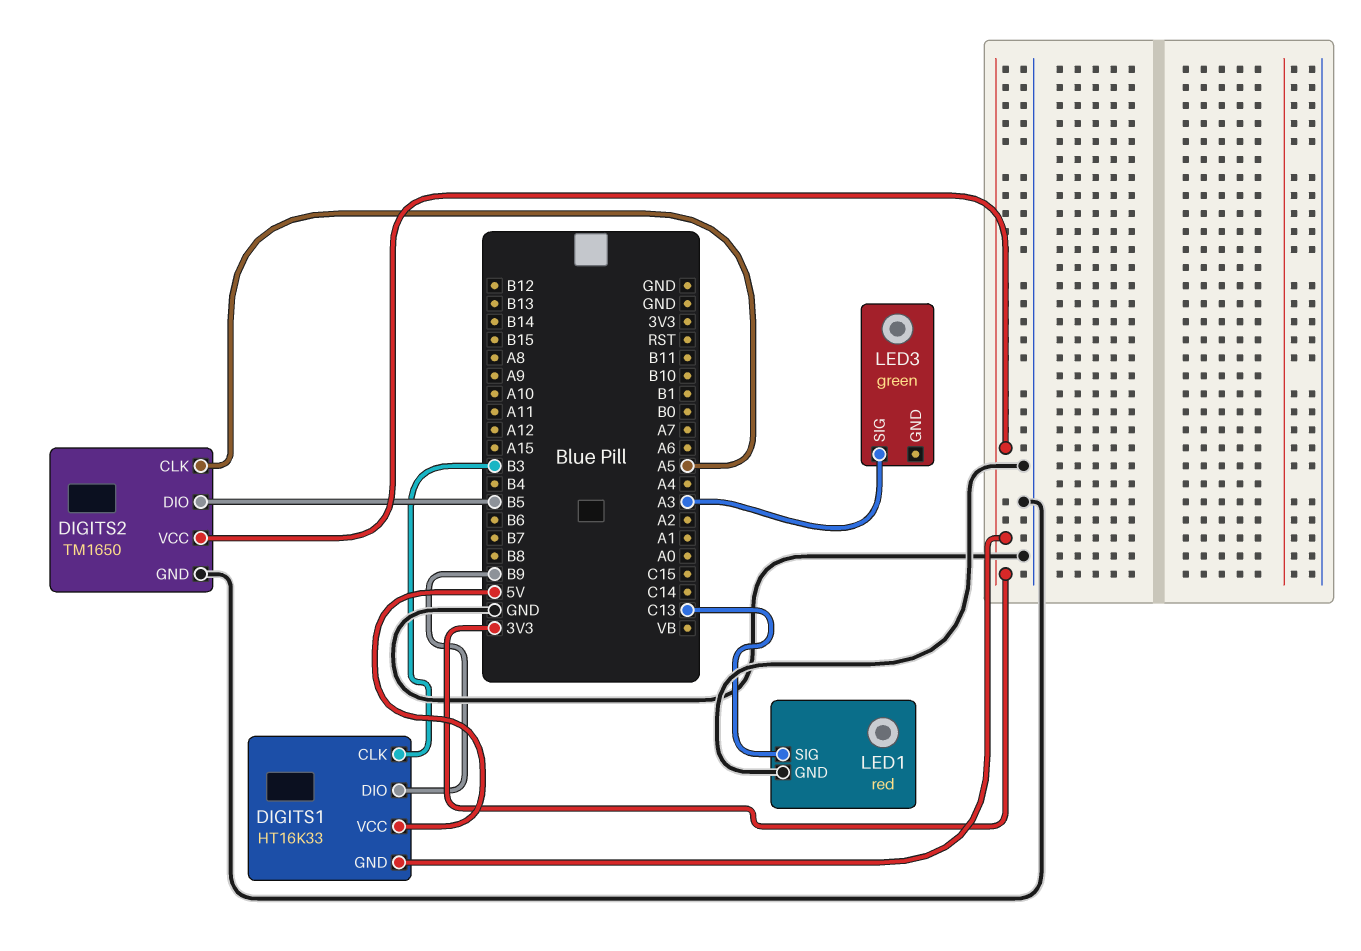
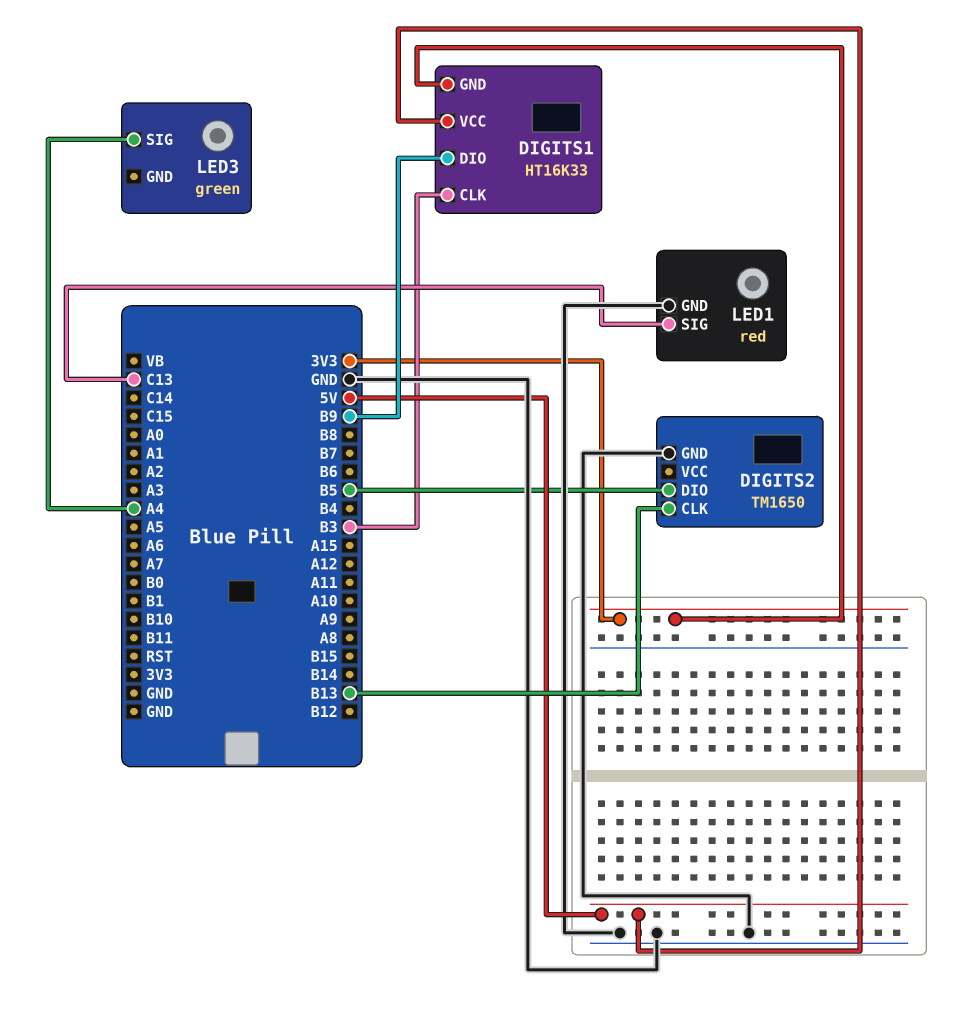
DIGITS2 pin CLK: A5 -> B13
DIGITS2 pin VCC: 3V3 -> none
LED3 pin SIG: A3 -> A4

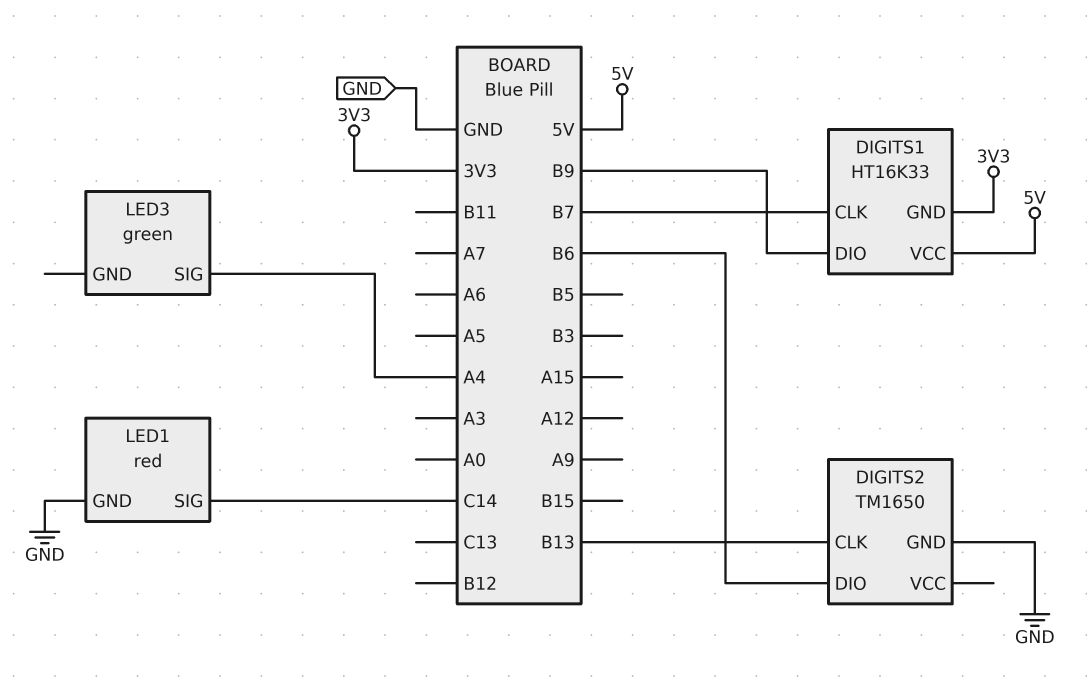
DIGITS1 pin CLK: B3 -> B7
DIGITS2 pin DIO: B5 -> B6
LED1 pin SIG: C13 -> C14

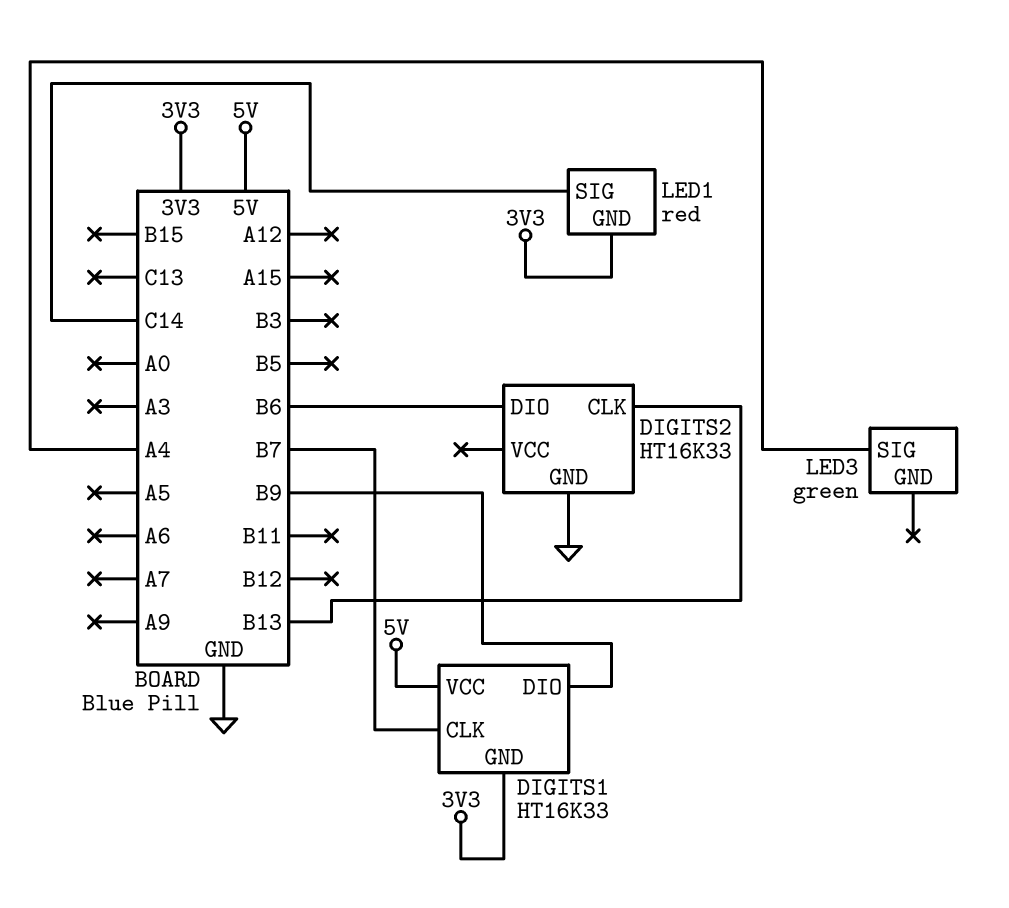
DIGITS2: TM1650 -> HT16K33
LED1 pin GND: GND -> 3V3

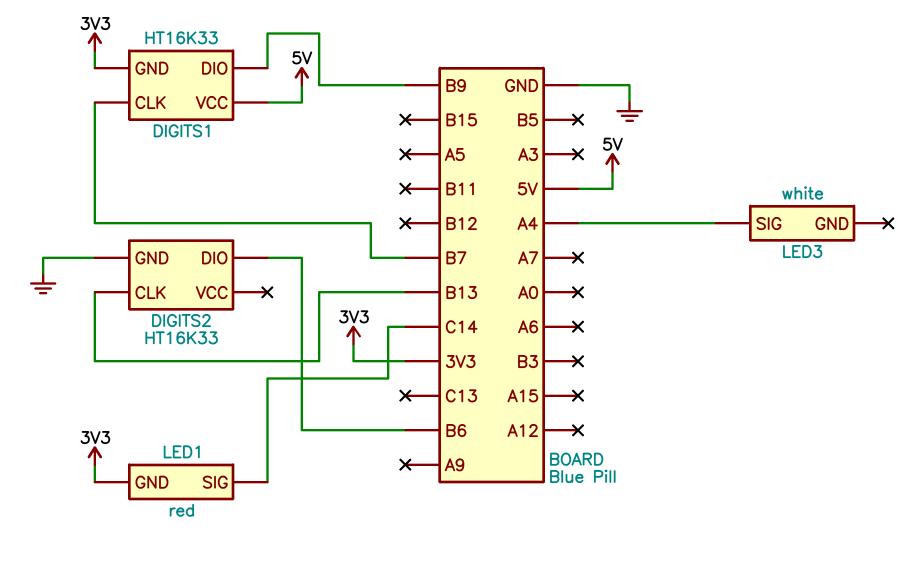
LED3: green -> white

